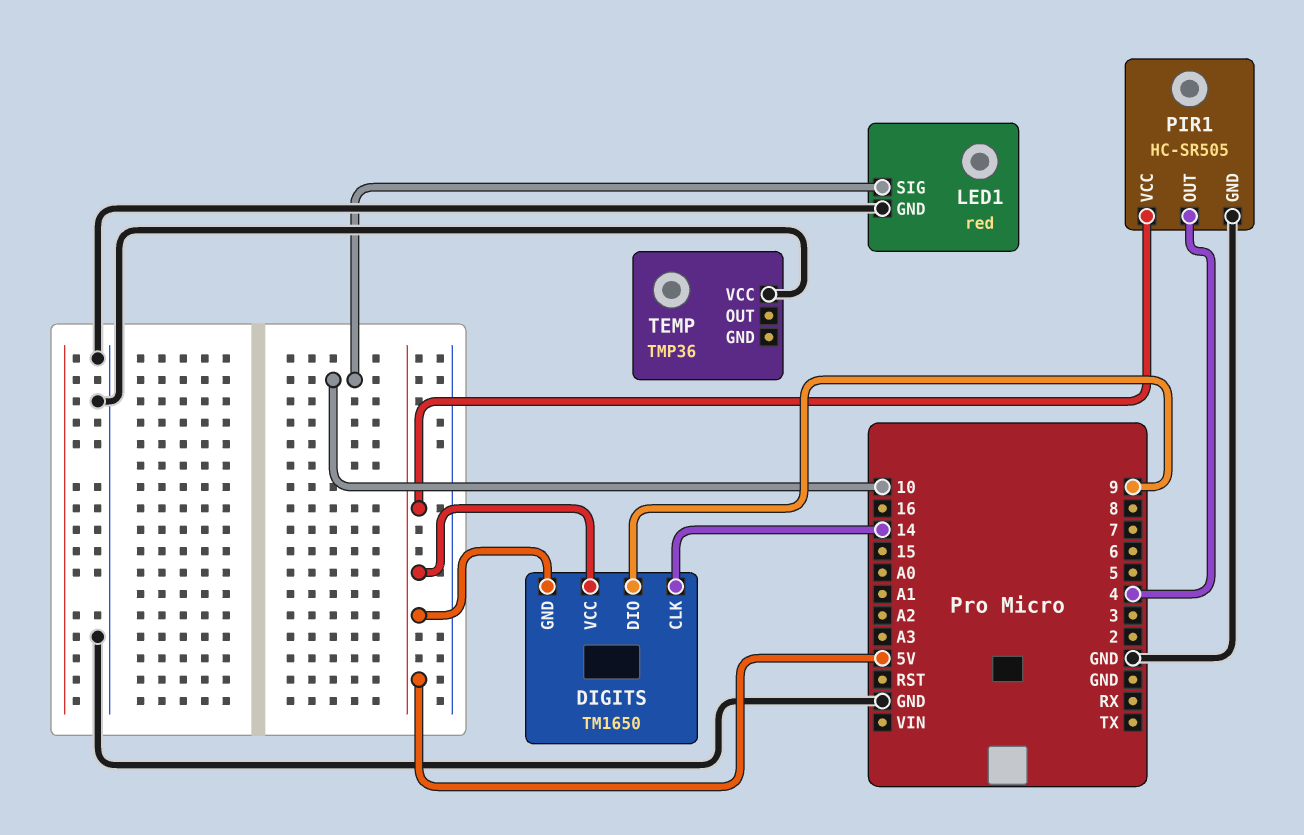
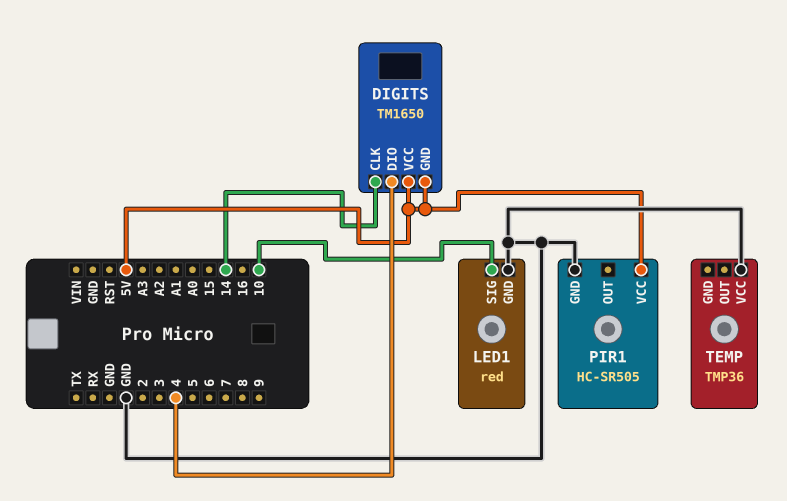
DIGITS pin DIO: 9 -> 4
PIR1 pin OUT: 4 -> none

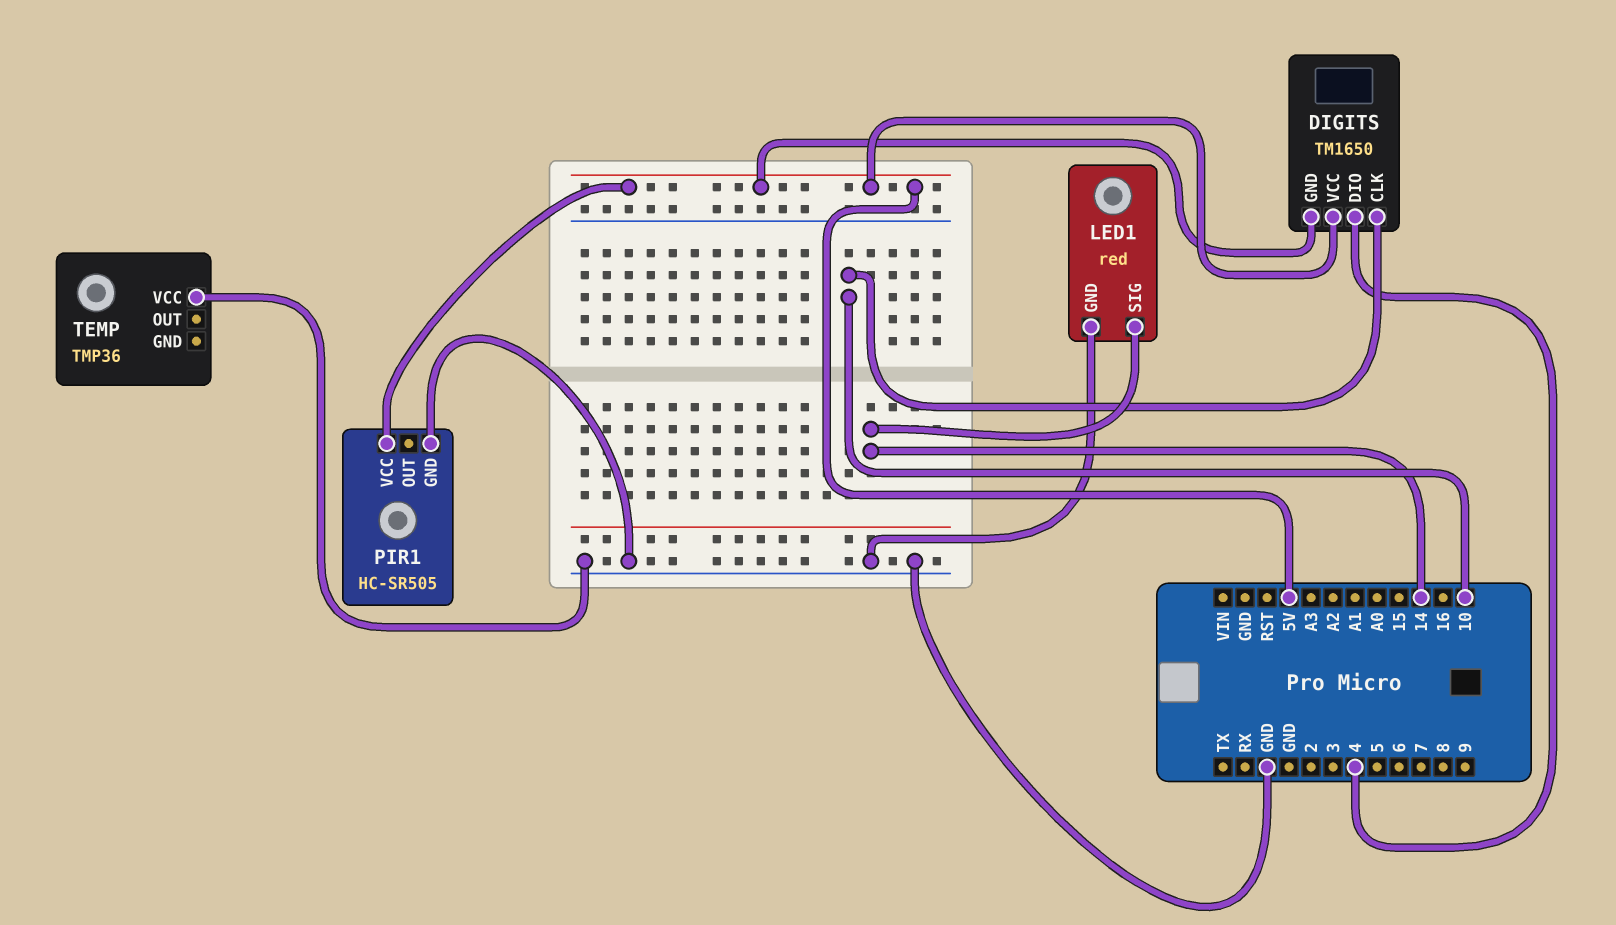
DIGITS pin CLK: 14 -> 10
LED1 pin SIG: 10 -> 14

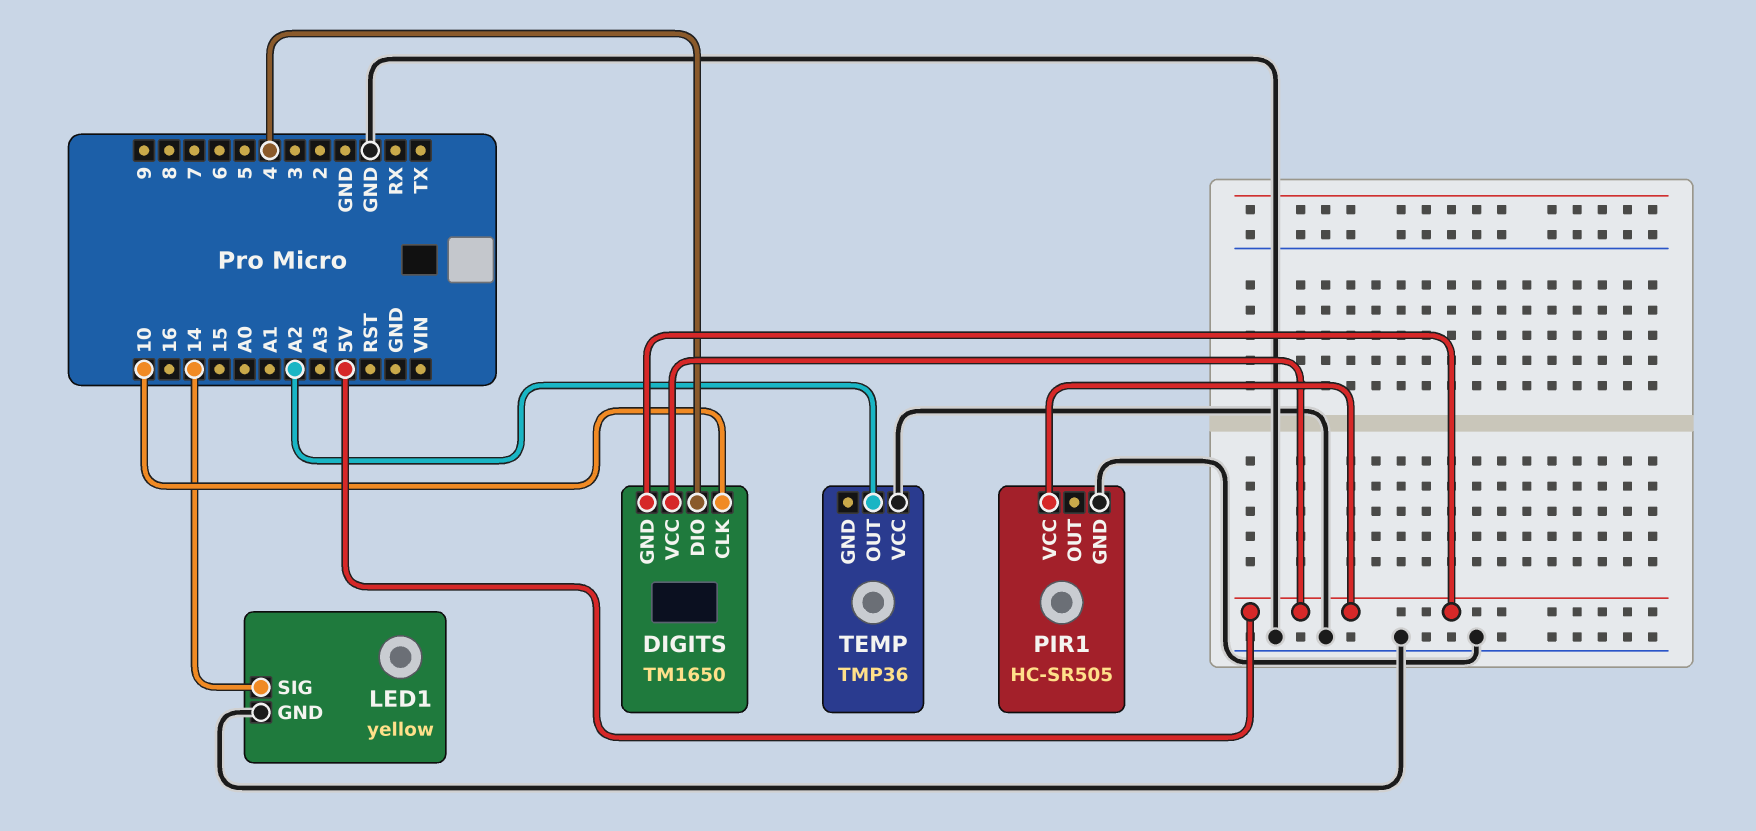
LED1: red -> yellow
TEMP pin OUT: none -> A2

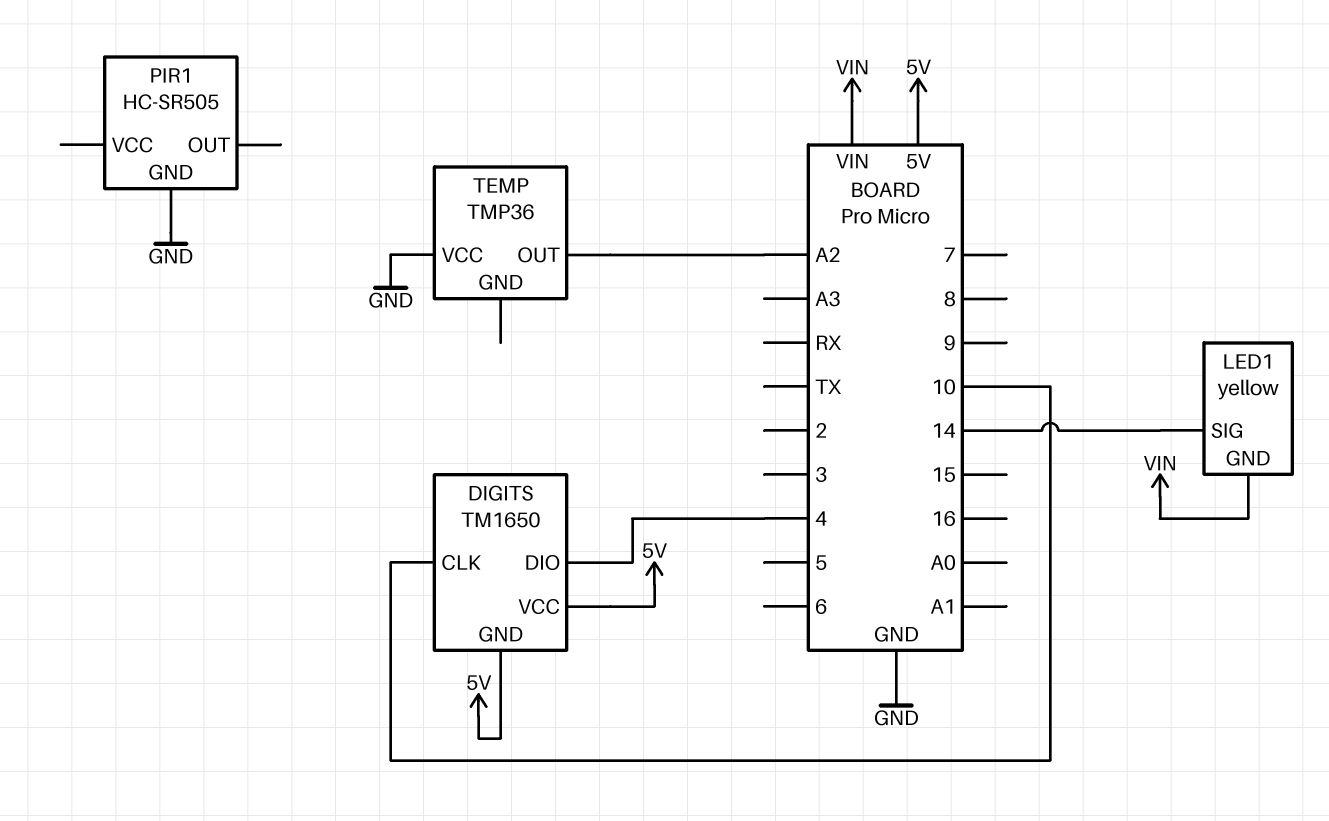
LED1 pin GND: GND -> VIN
PIR1 pin VCC: 5V -> none

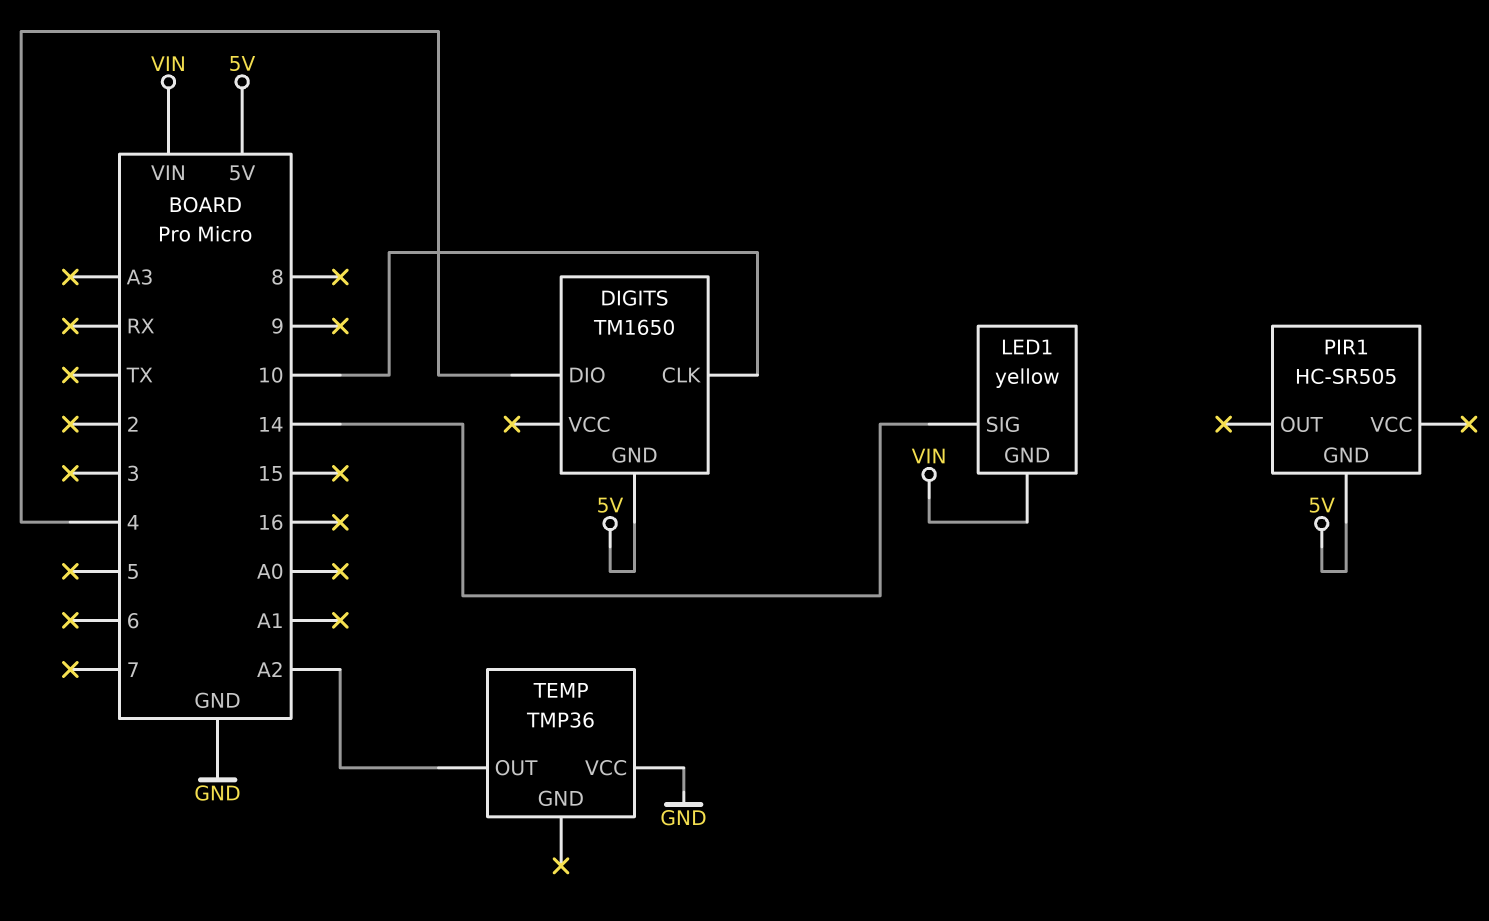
DIGITS pin VCC: 5V -> none
PIR1 pin GND: GND -> 5V

